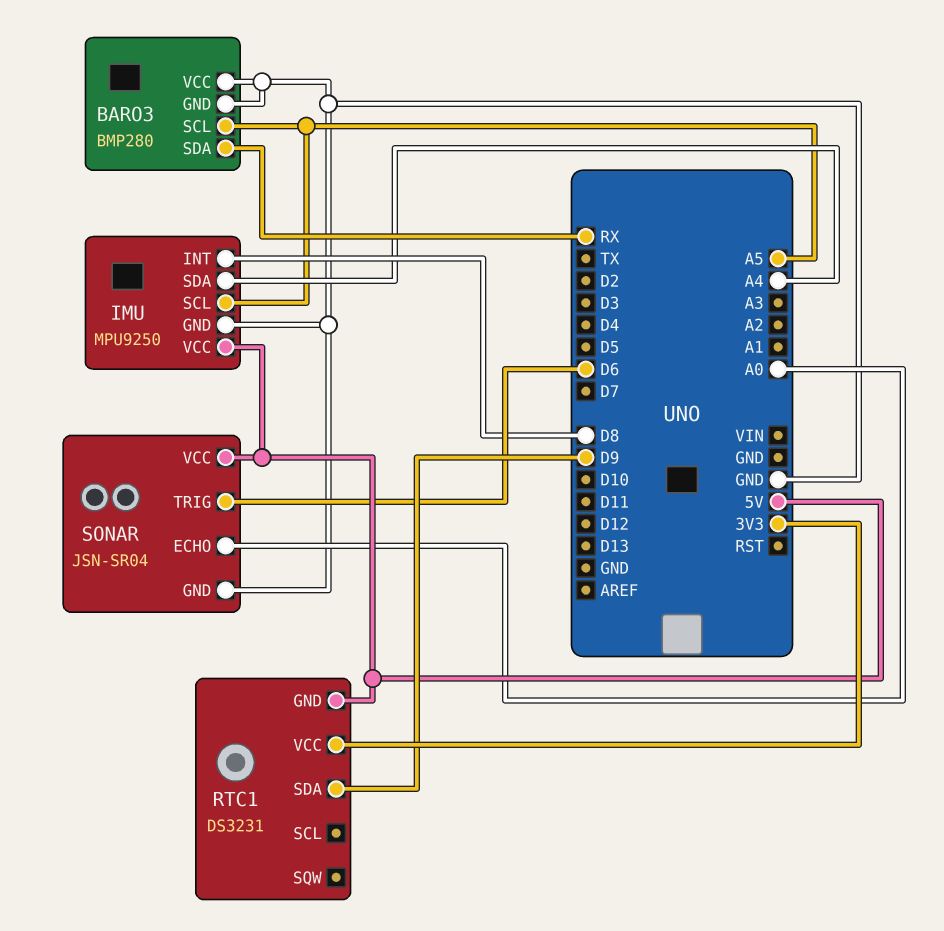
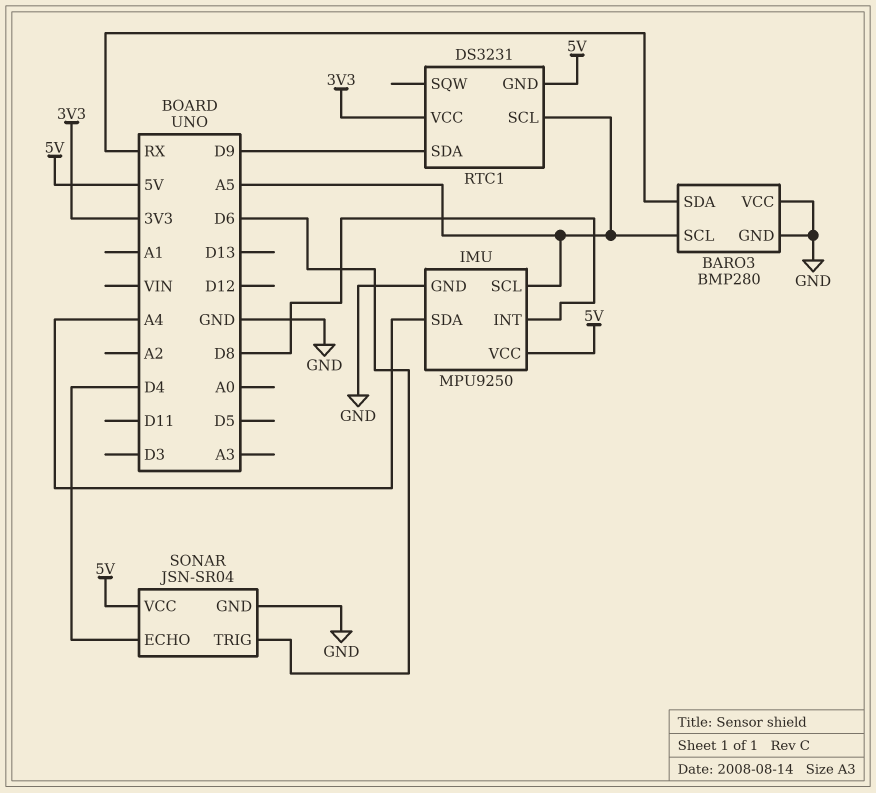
RTC1 pin SCL: none -> A5
SONAR pin ECHO: A0 -> D4

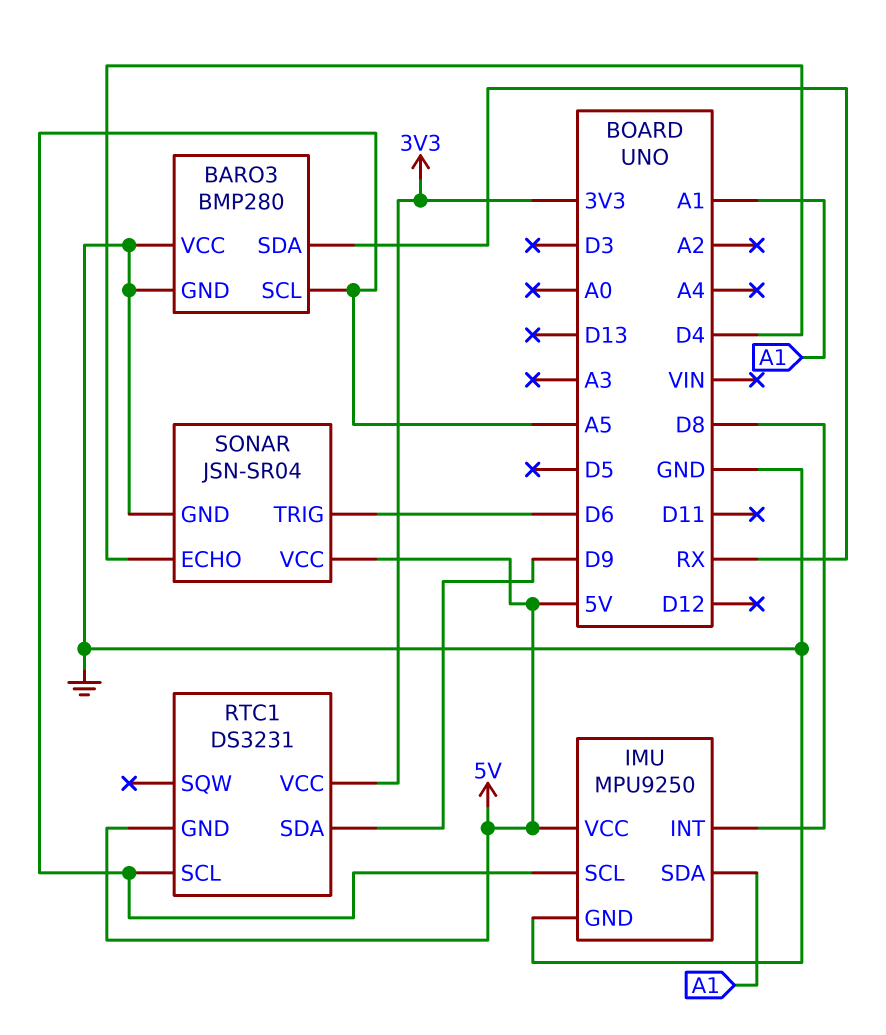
IMU pin SDA: A4 -> A1

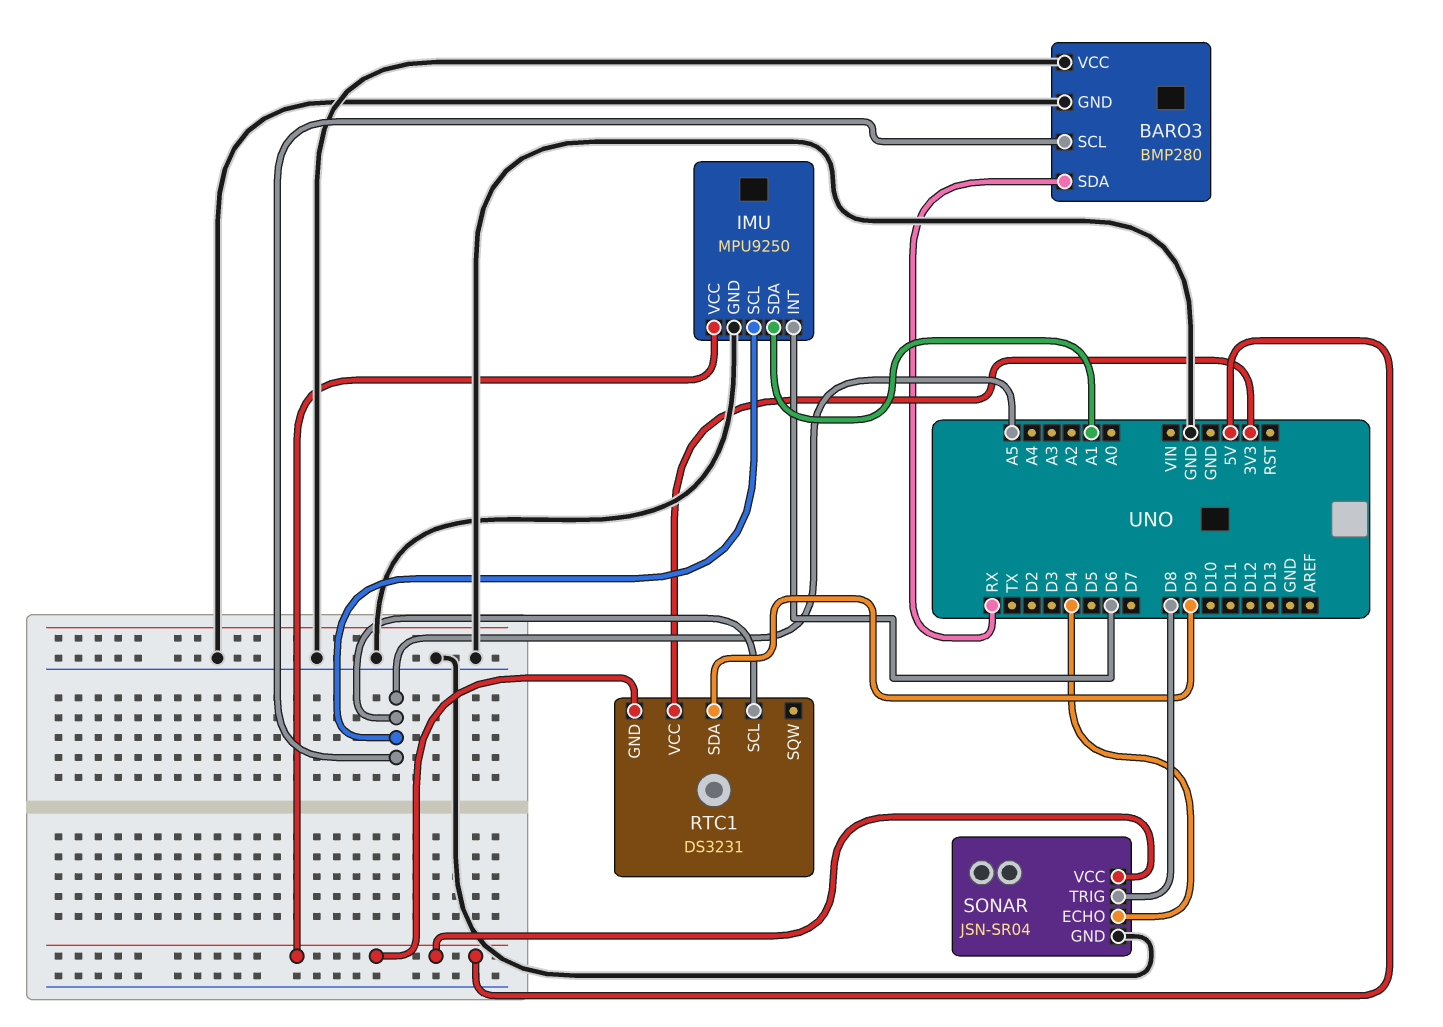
IMU pin INT: D8 -> D6
SONAR pin TRIG: D6 -> D8

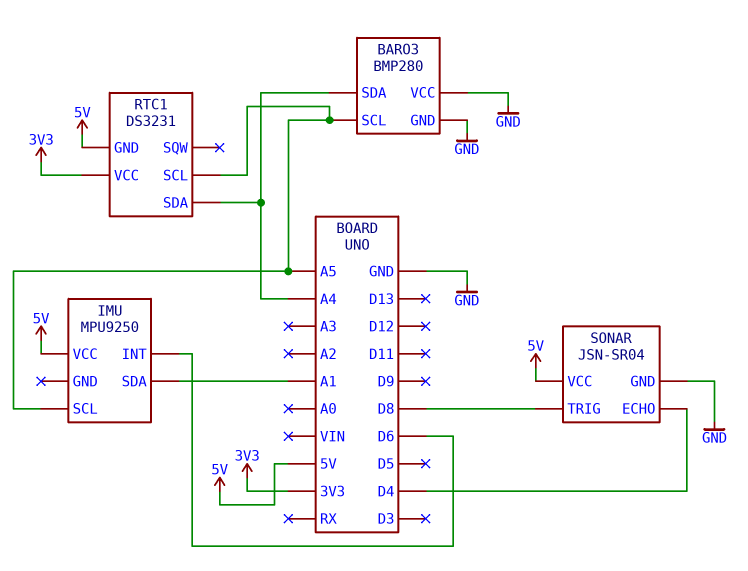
BARO3 pin SDA: RX -> A4
IMU pin GND: GND -> none
RTC1 pin SDA: D9 -> A4

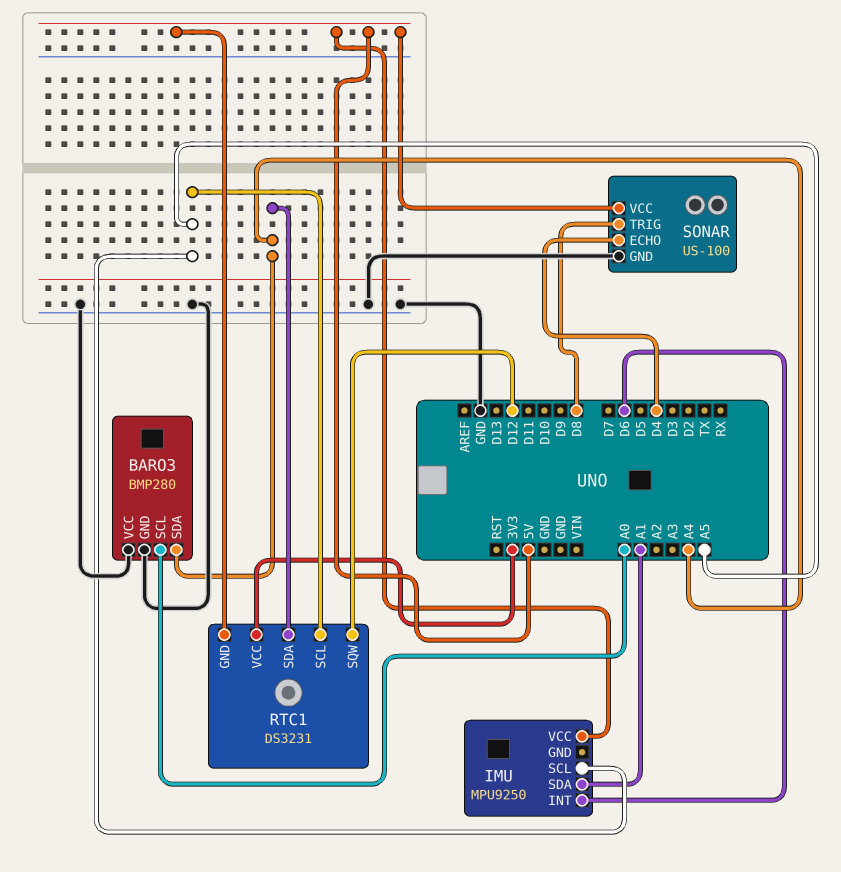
BARO3 pin SCL: A5 -> A0
RTC1 pin SQW: none -> D12
SONAR: JSN-SR04 -> US-100

